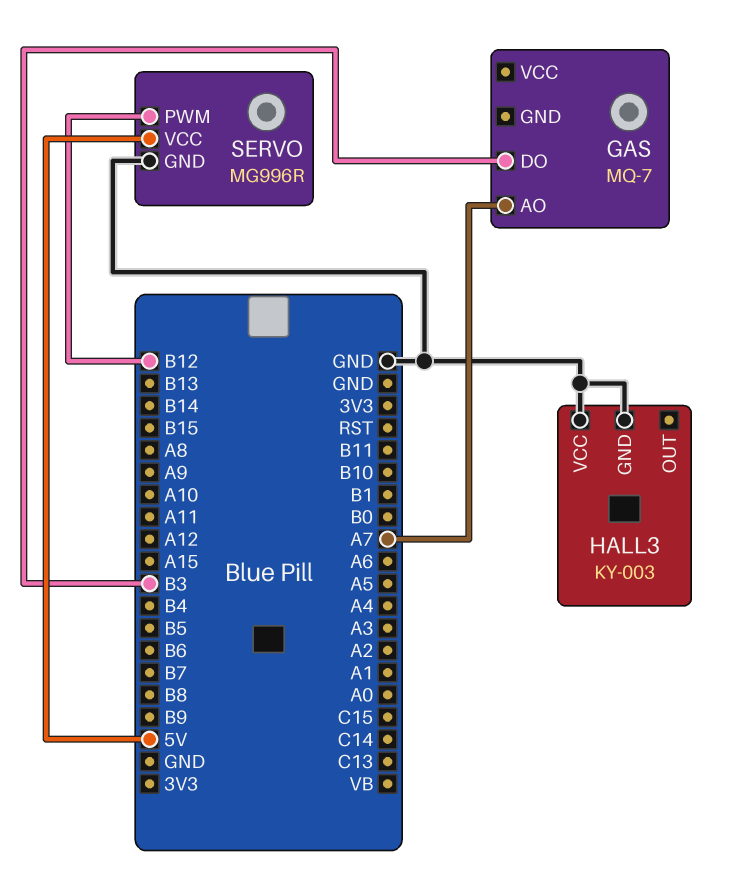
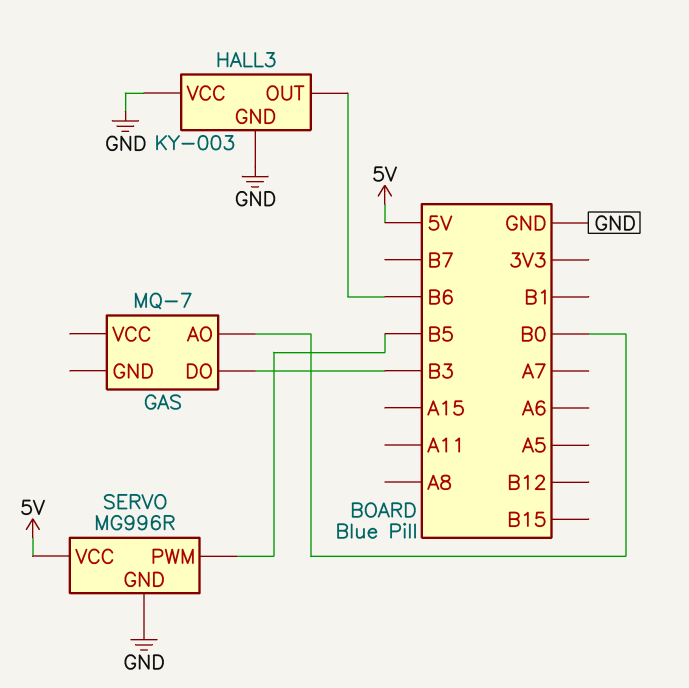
GAS pin AO: A7 -> B0
HALL3 pin OUT: none -> B6
SERVO pin PWM: B12 -> B5

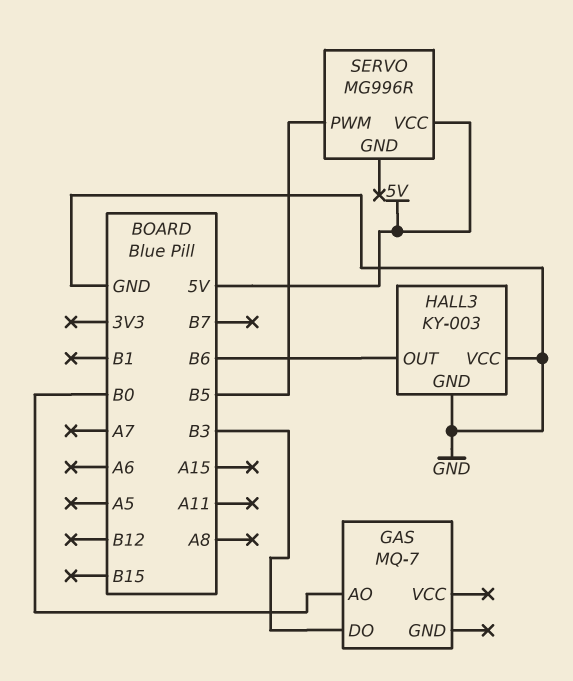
SERVO pin GND: GND -> none

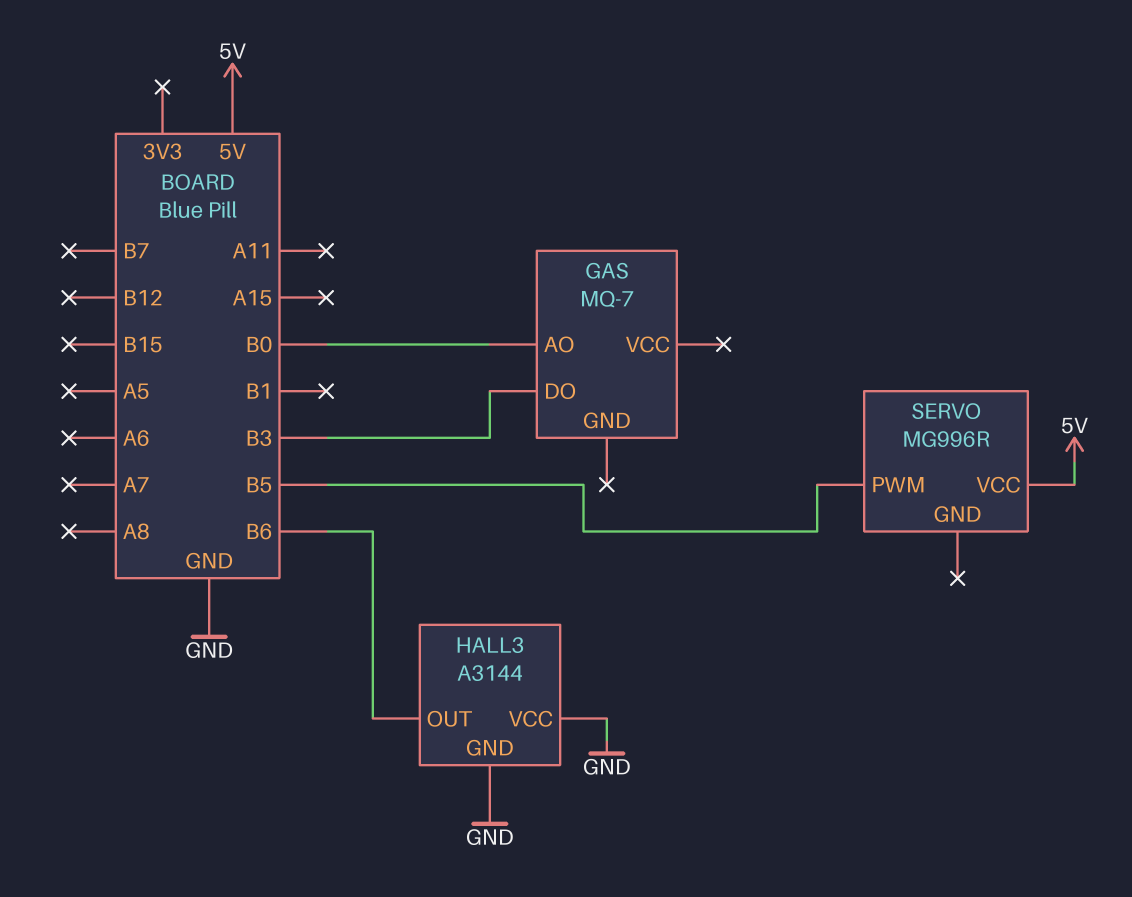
HALL3: KY-003 -> A3144

